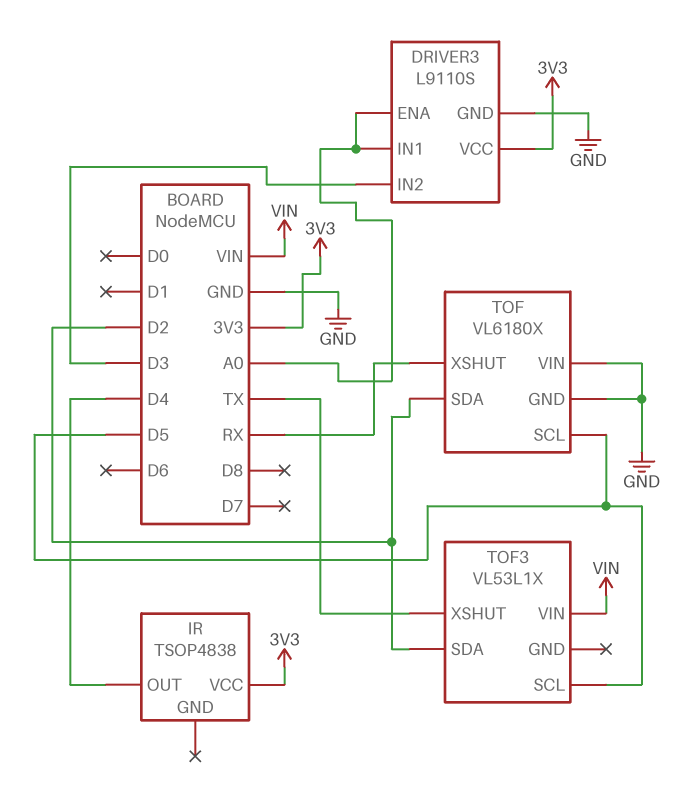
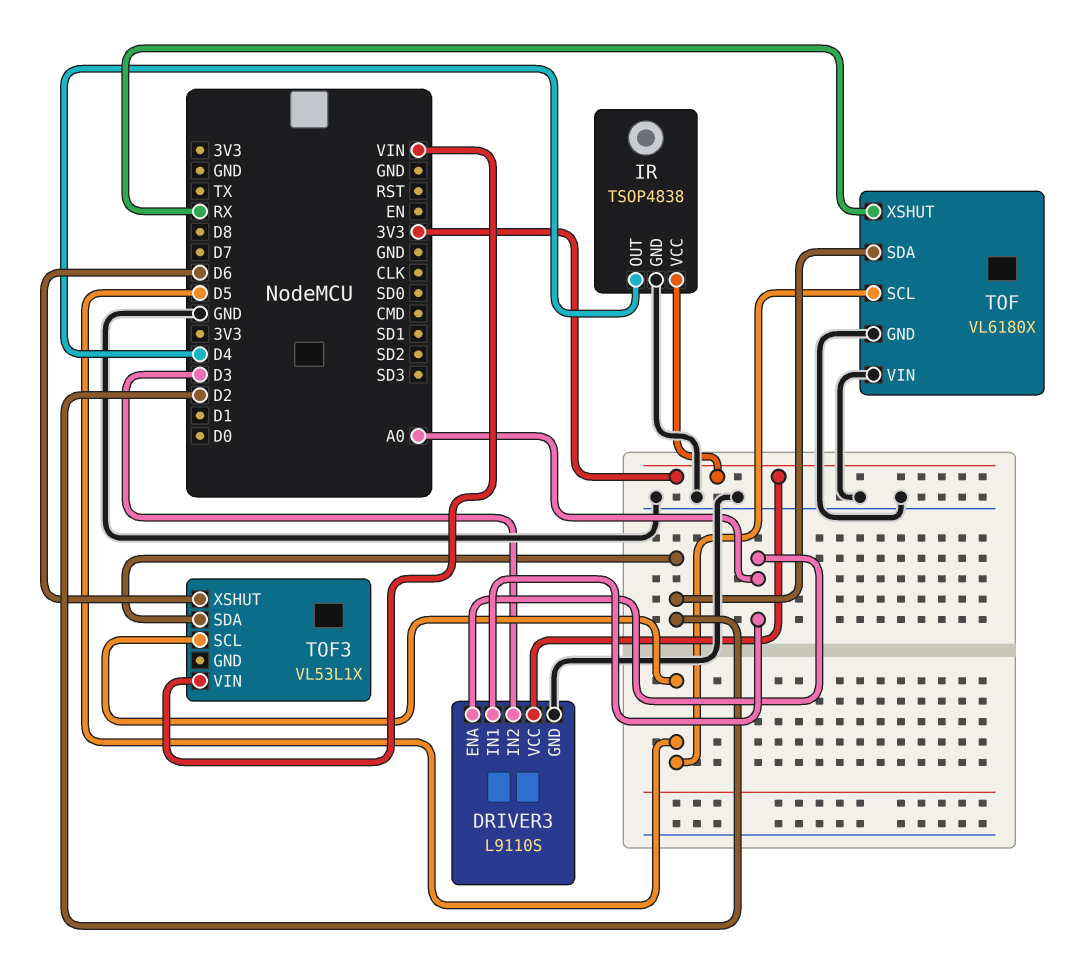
IR pin GND: none -> GND
TOF3 pin XSHUT: TX -> D6

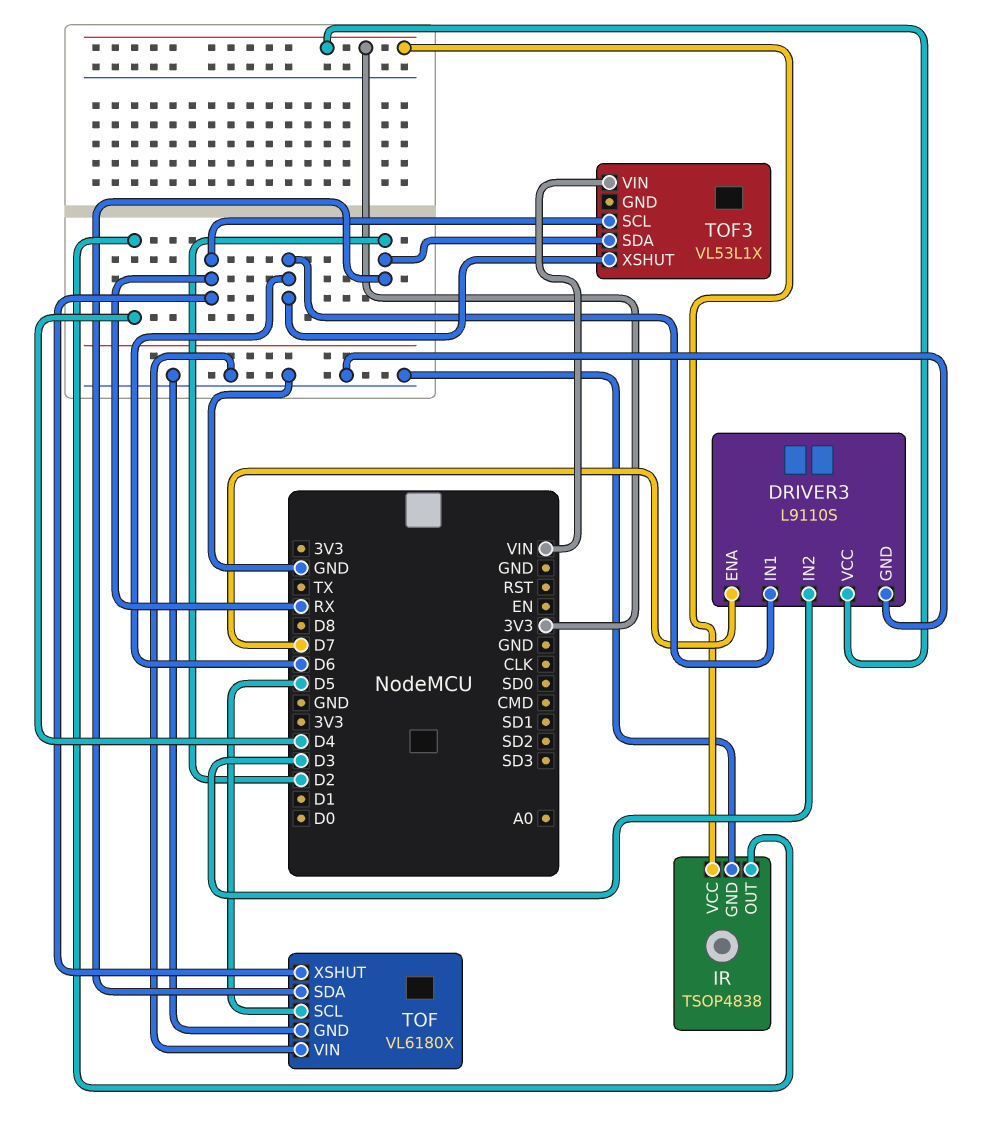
DRIVER3 pin ENA: A0 -> D7
DRIVER3 pin IN1: A0 -> D6
TOF3 pin SCL: D5 -> RX

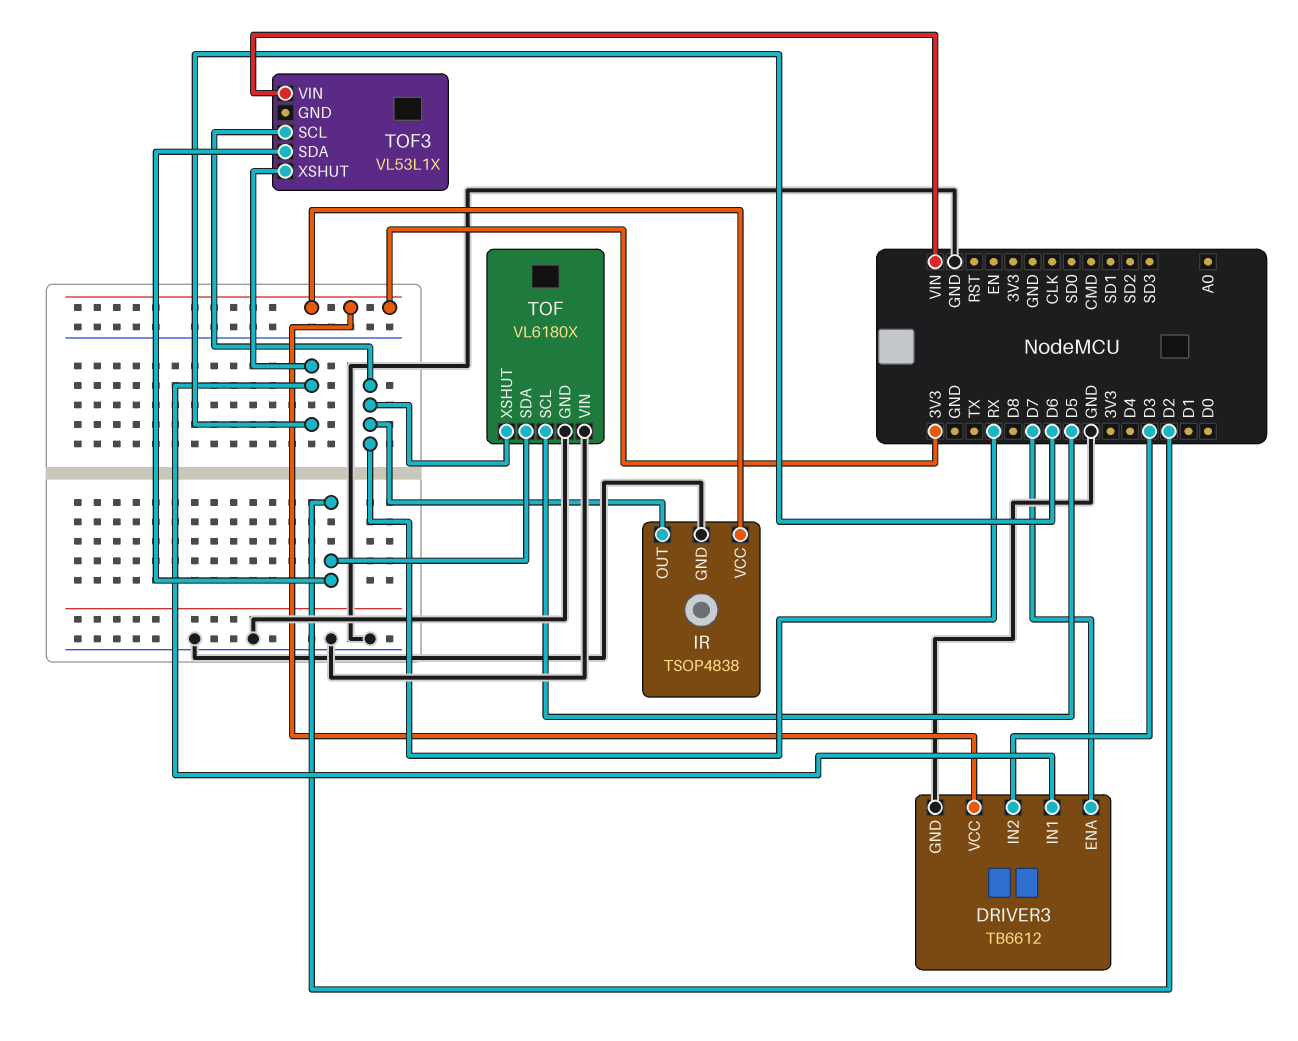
DRIVER3: L9110S -> TB6612
IR pin OUT: D4 -> RX

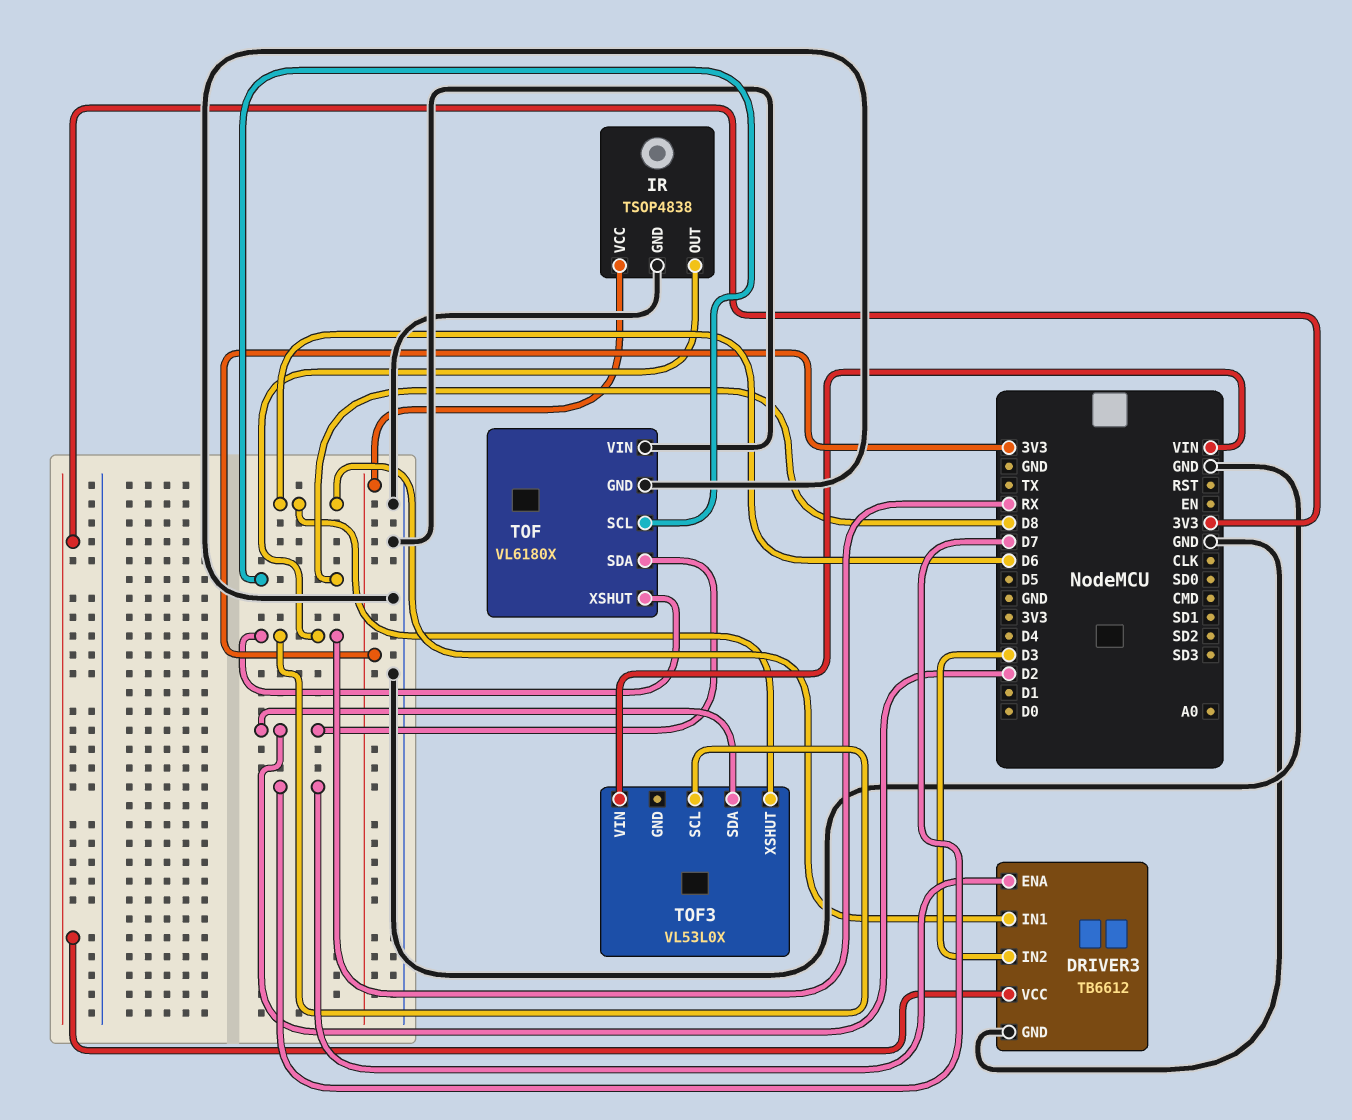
TOF pin SCL: D5 -> D8
TOF3: VL53L1X -> VL53L0X

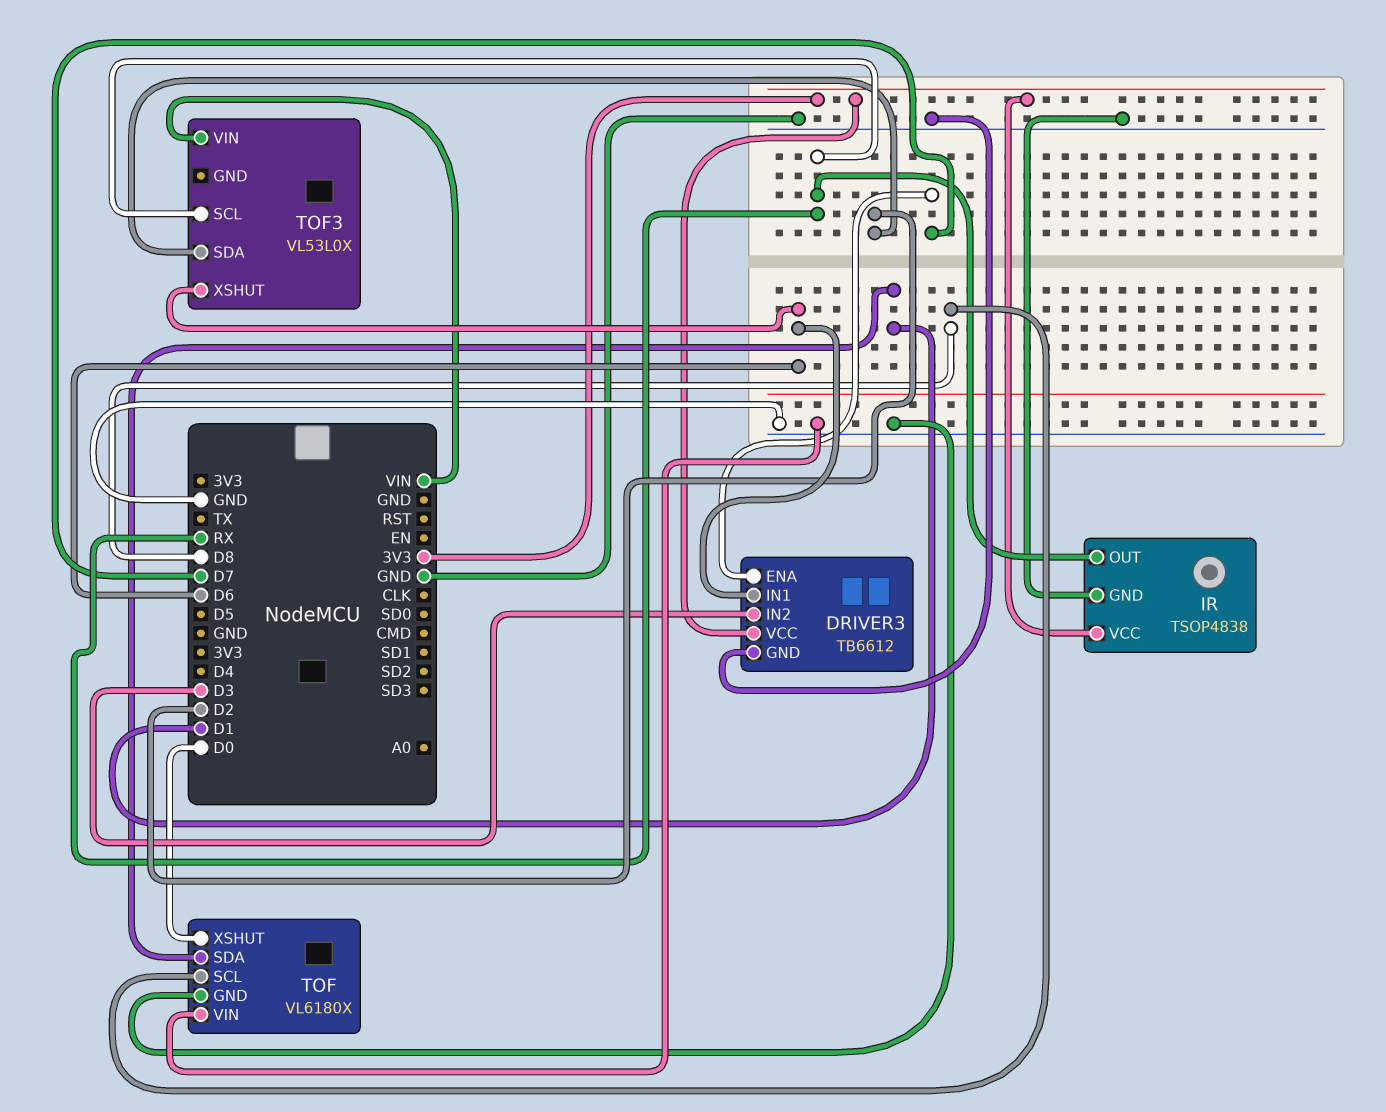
TOF pin SDA: D2 -> D1
TOF pin XSHUT: RX -> D0

